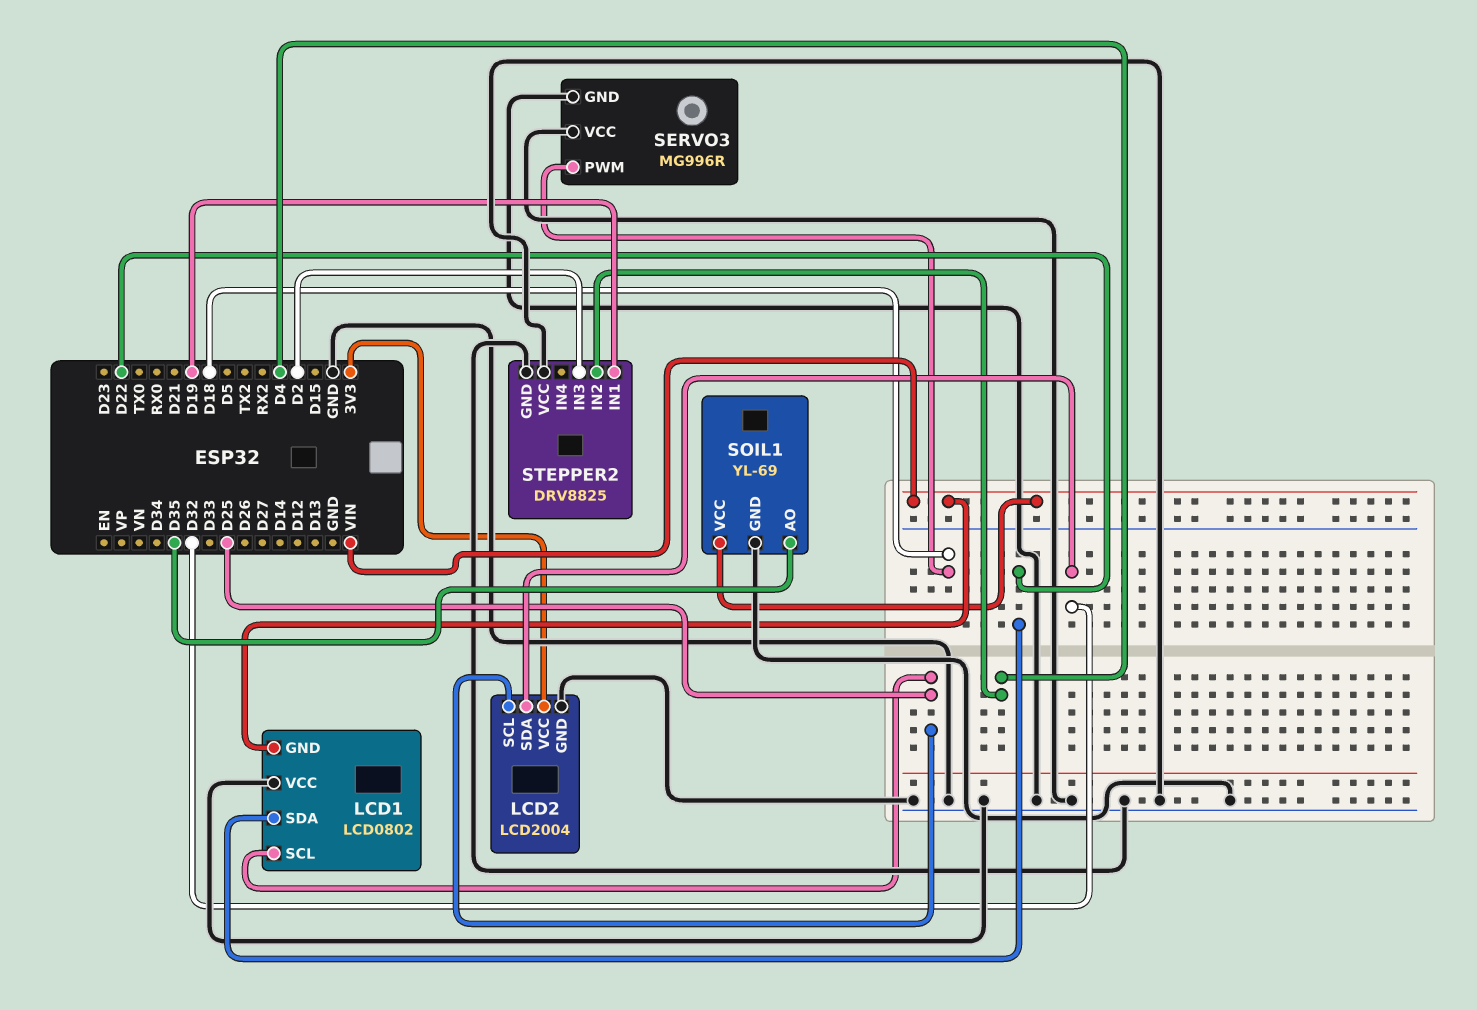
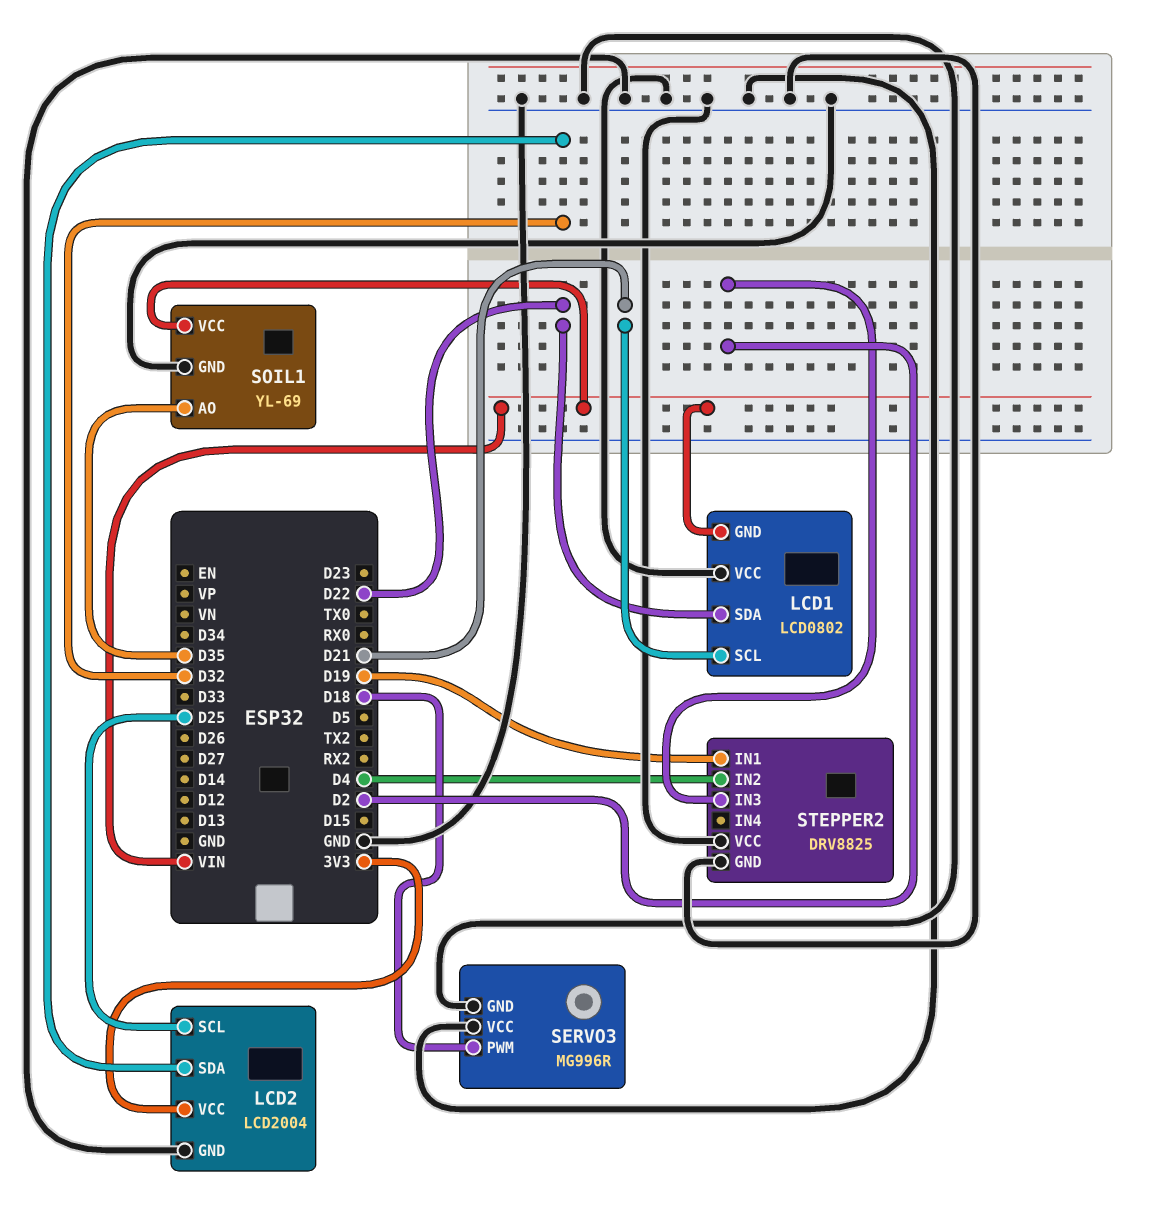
LCD1 pin SCL: D25 -> D21

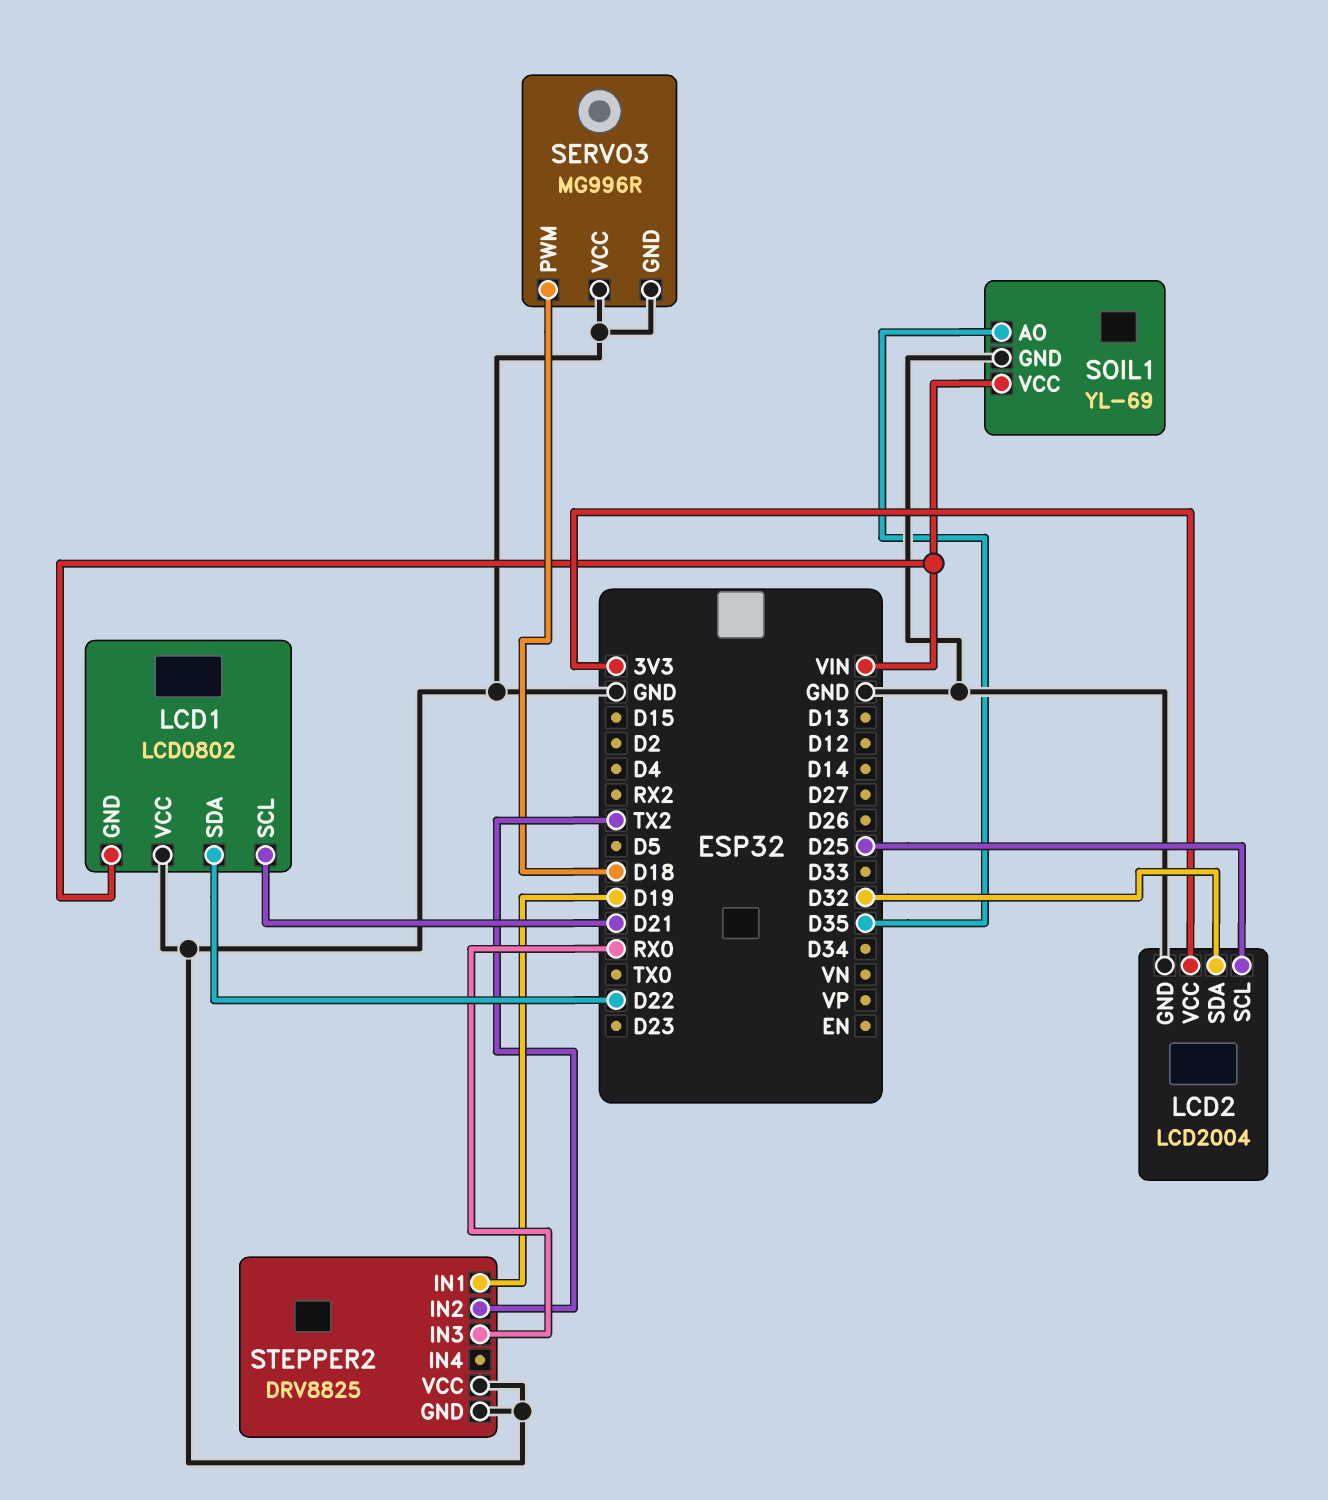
STEPPER2 pin IN2: D4 -> TX2
STEPPER2 pin IN3: D2 -> RX0

